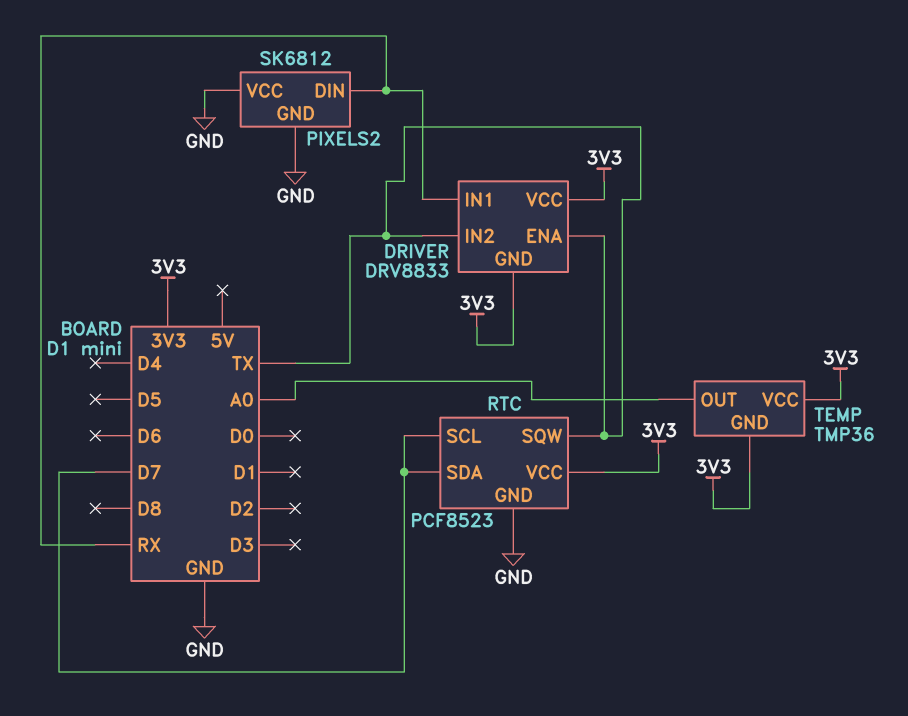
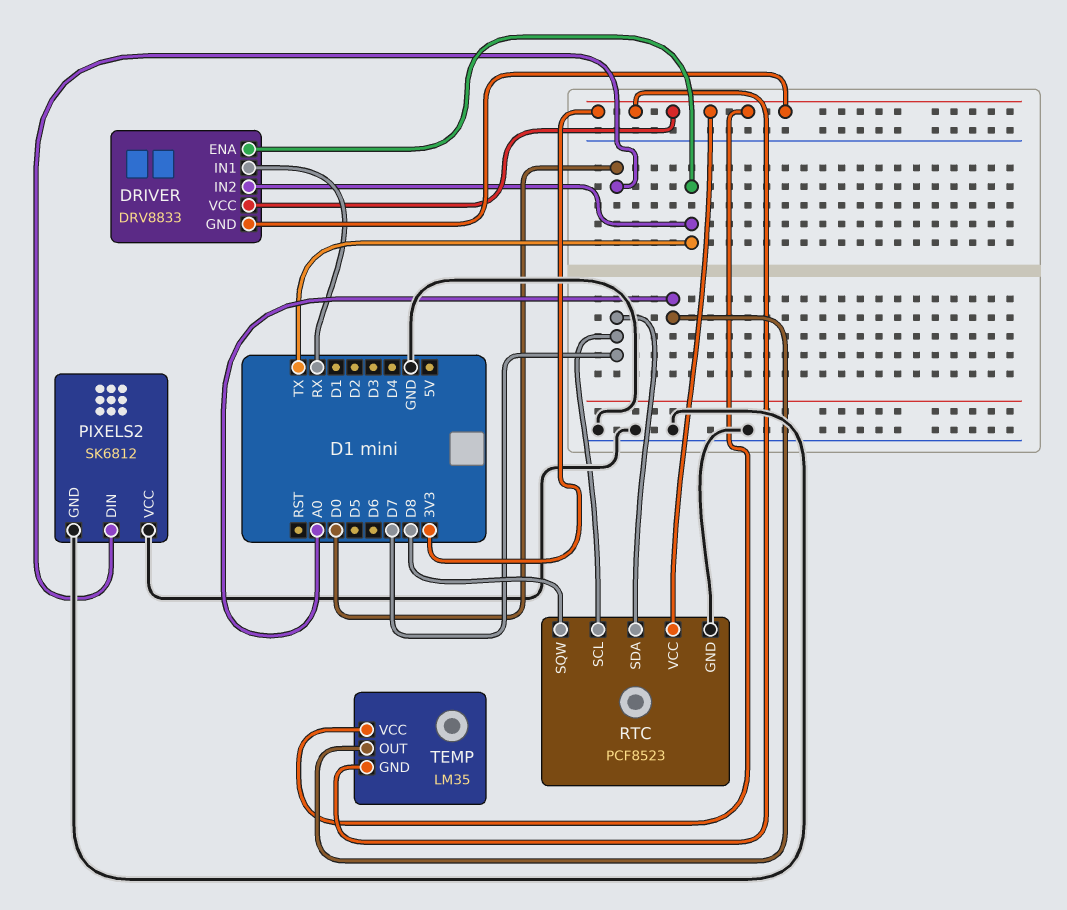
PIXELS2 pin DIN: RX -> D0
RTC pin SQW: TX -> D8
TEMP: TMP36 -> LM35

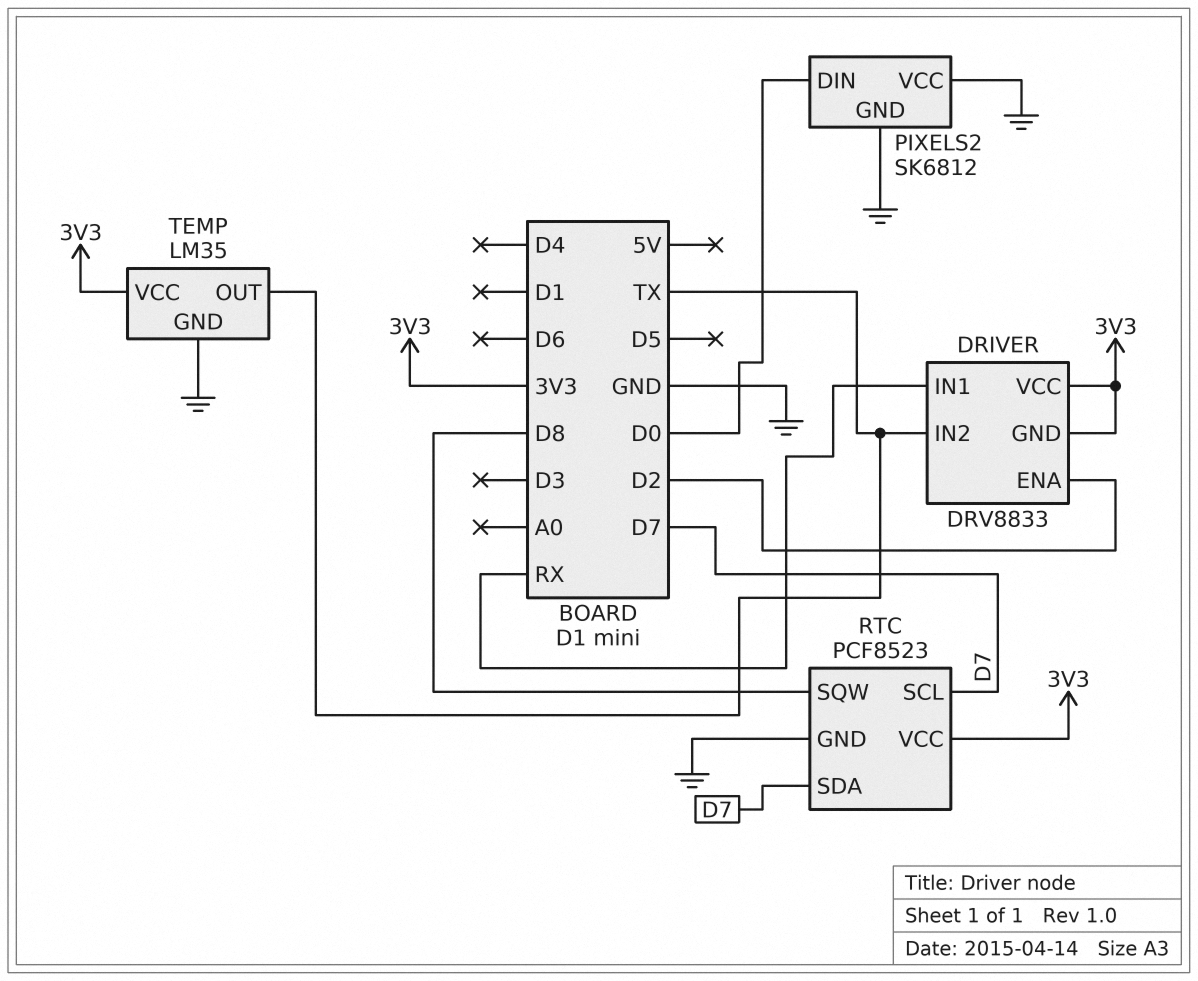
DRIVER pin ENA: TX -> D2
TEMP pin GND: 3V3 -> GND
TEMP pin OUT: A0 -> TX

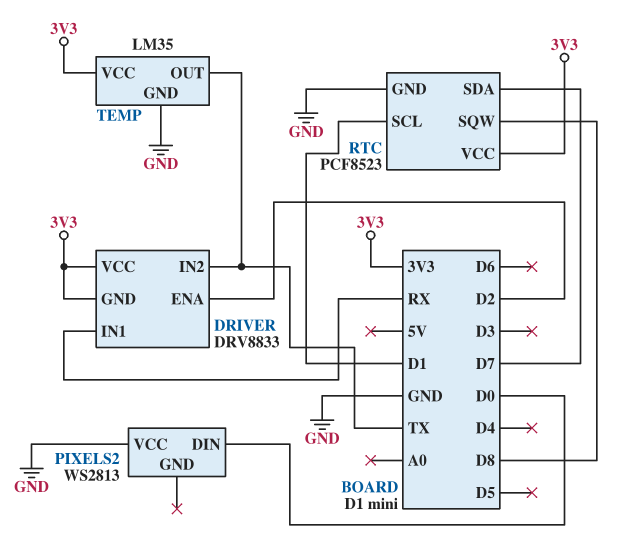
PIXELS2: SK6812 -> WS2813
PIXELS2 pin GND: GND -> none
RTC pin SCL: D7 -> D1

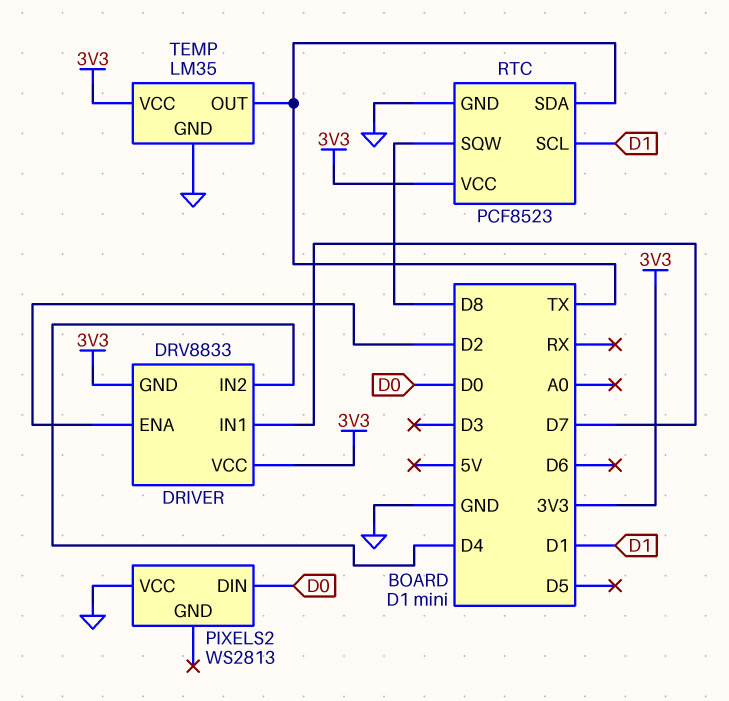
DRIVER pin IN1: RX -> D7
DRIVER pin IN2: TX -> D4
RTC pin SDA: D7 -> TX

